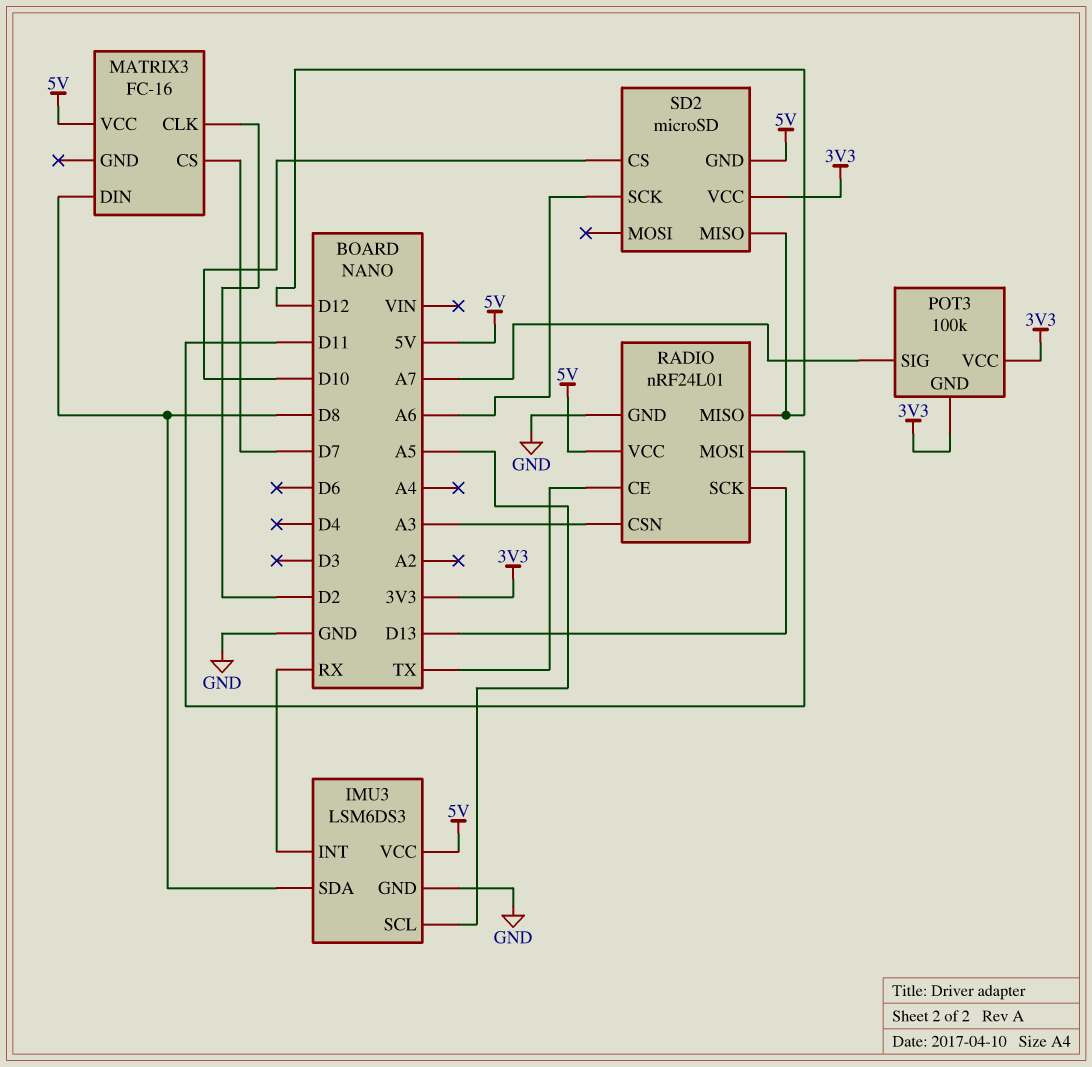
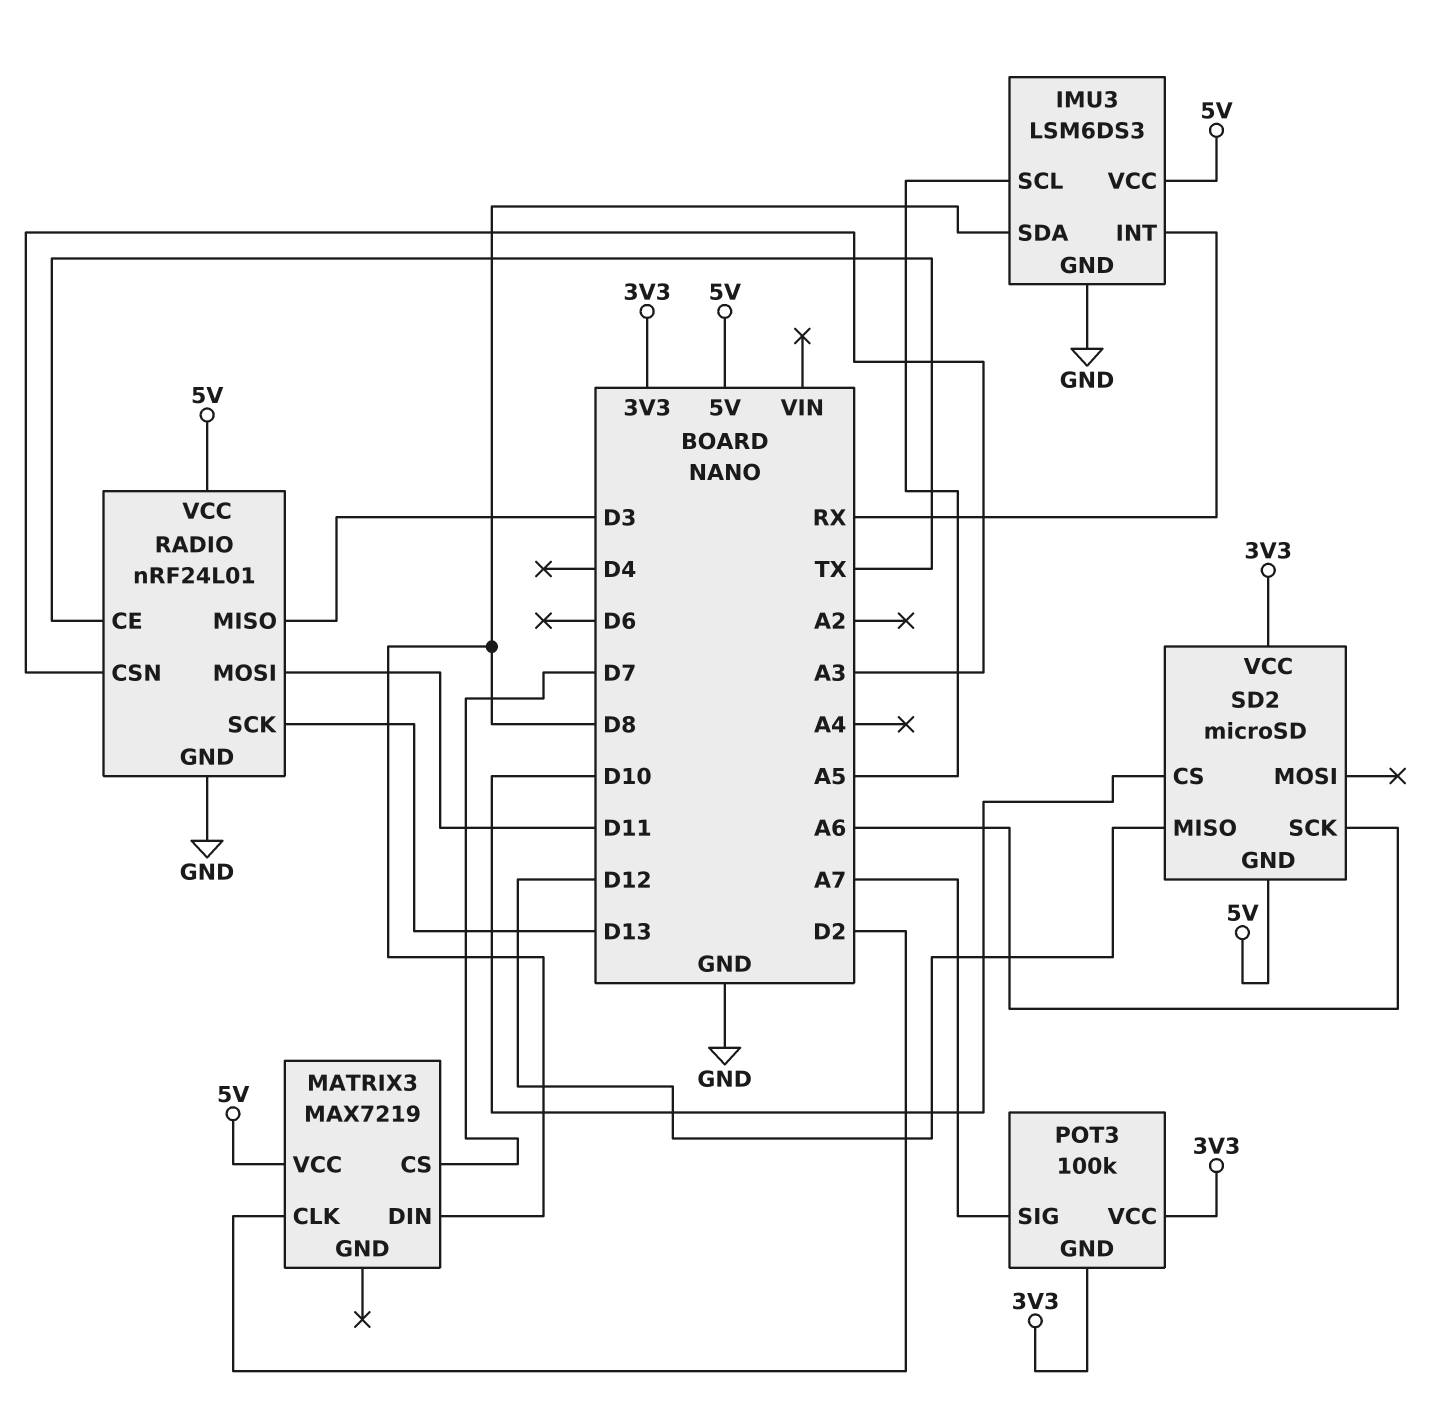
MATRIX3: FC-16 -> MAX7219
RADIO pin MISO: D12 -> D3

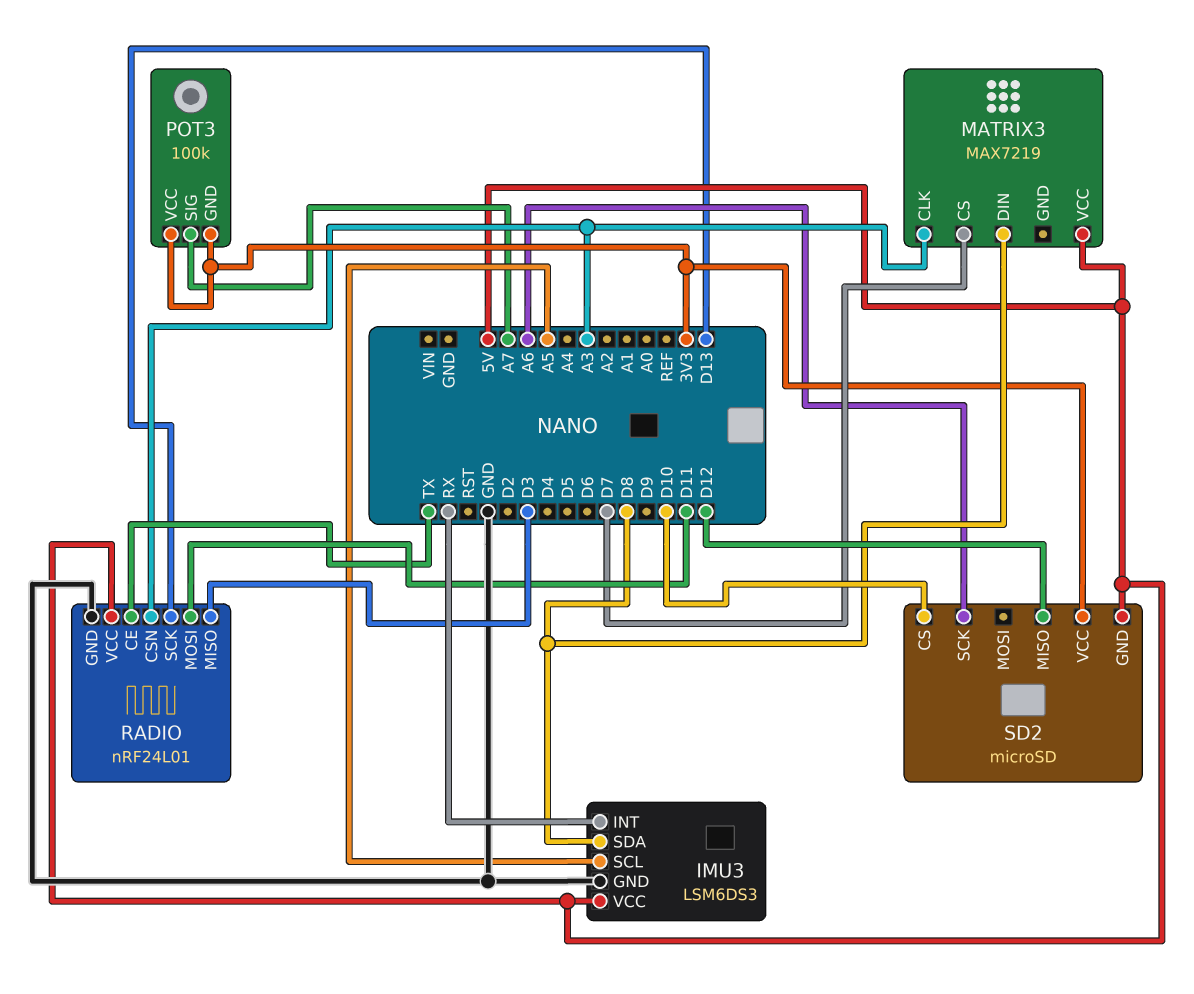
MATRIX3 pin CLK: D2 -> A3

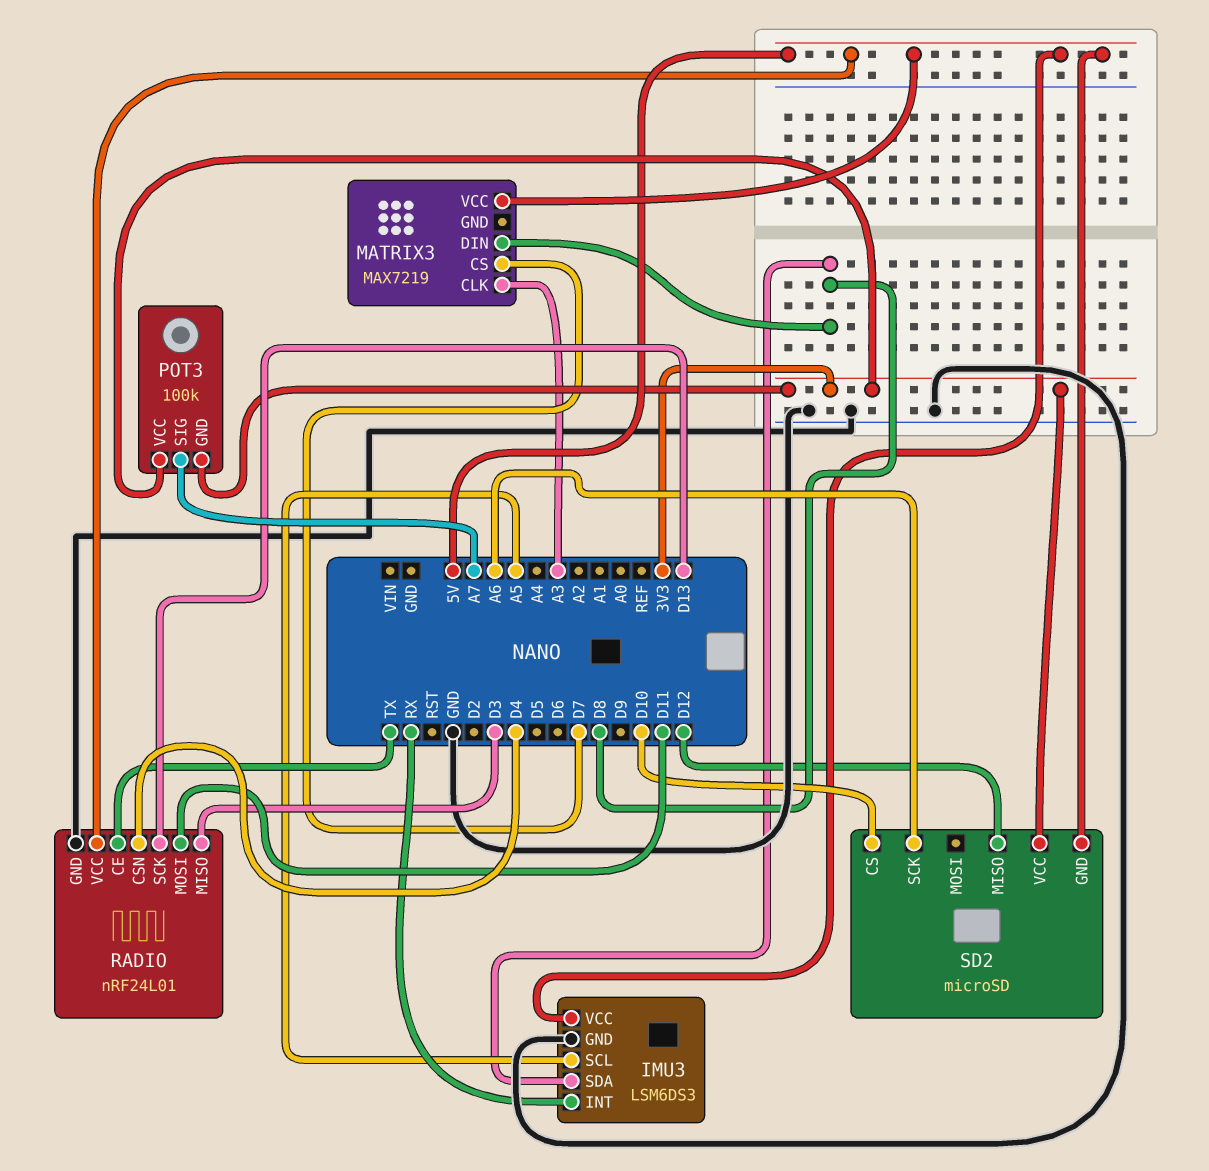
RADIO pin CSN: A3 -> D4

